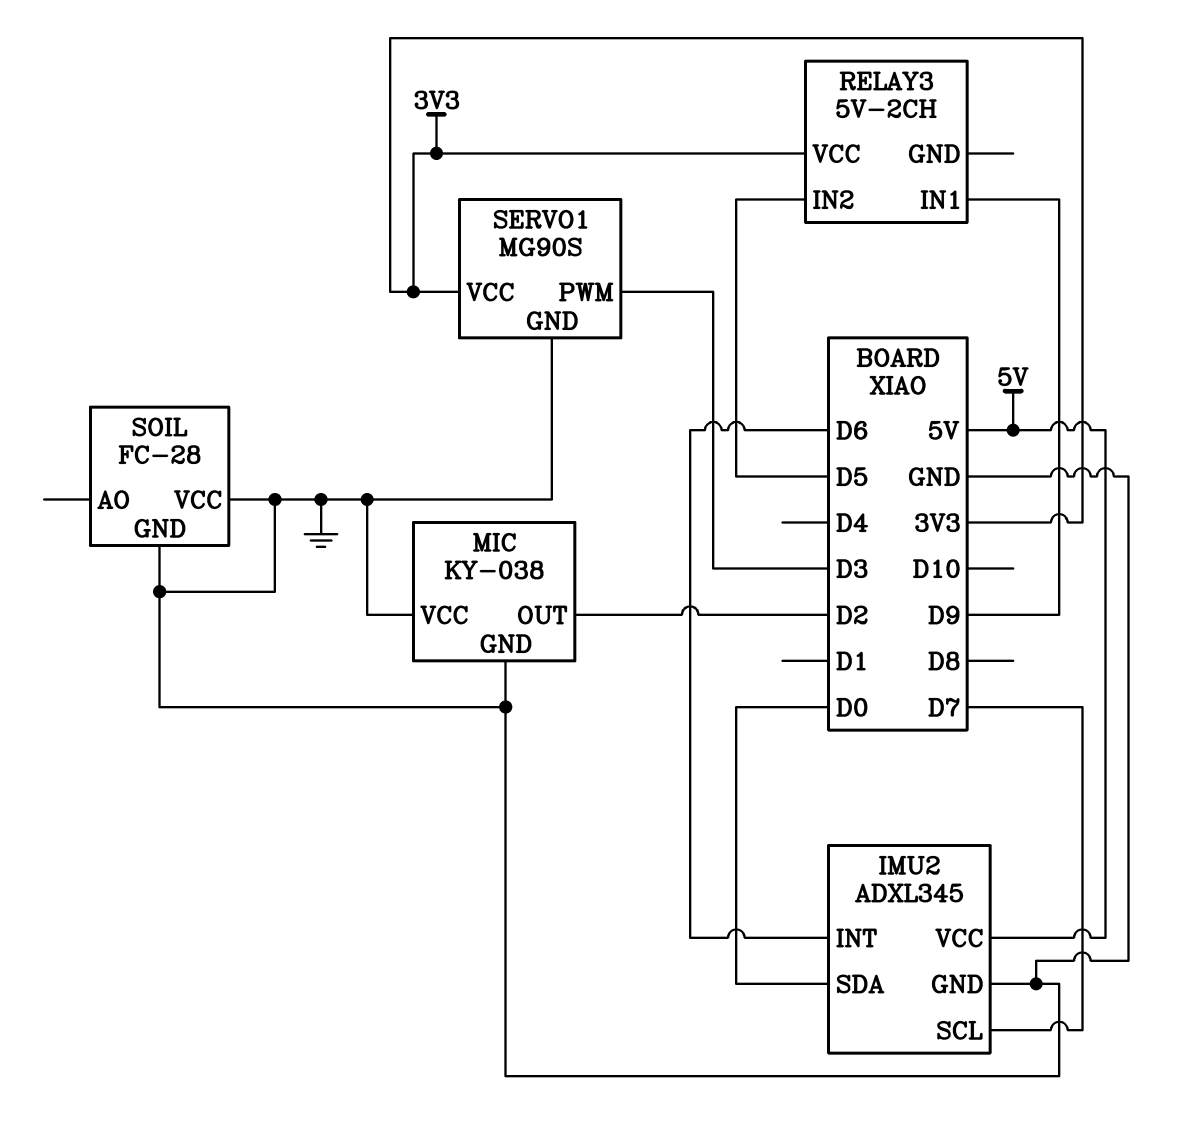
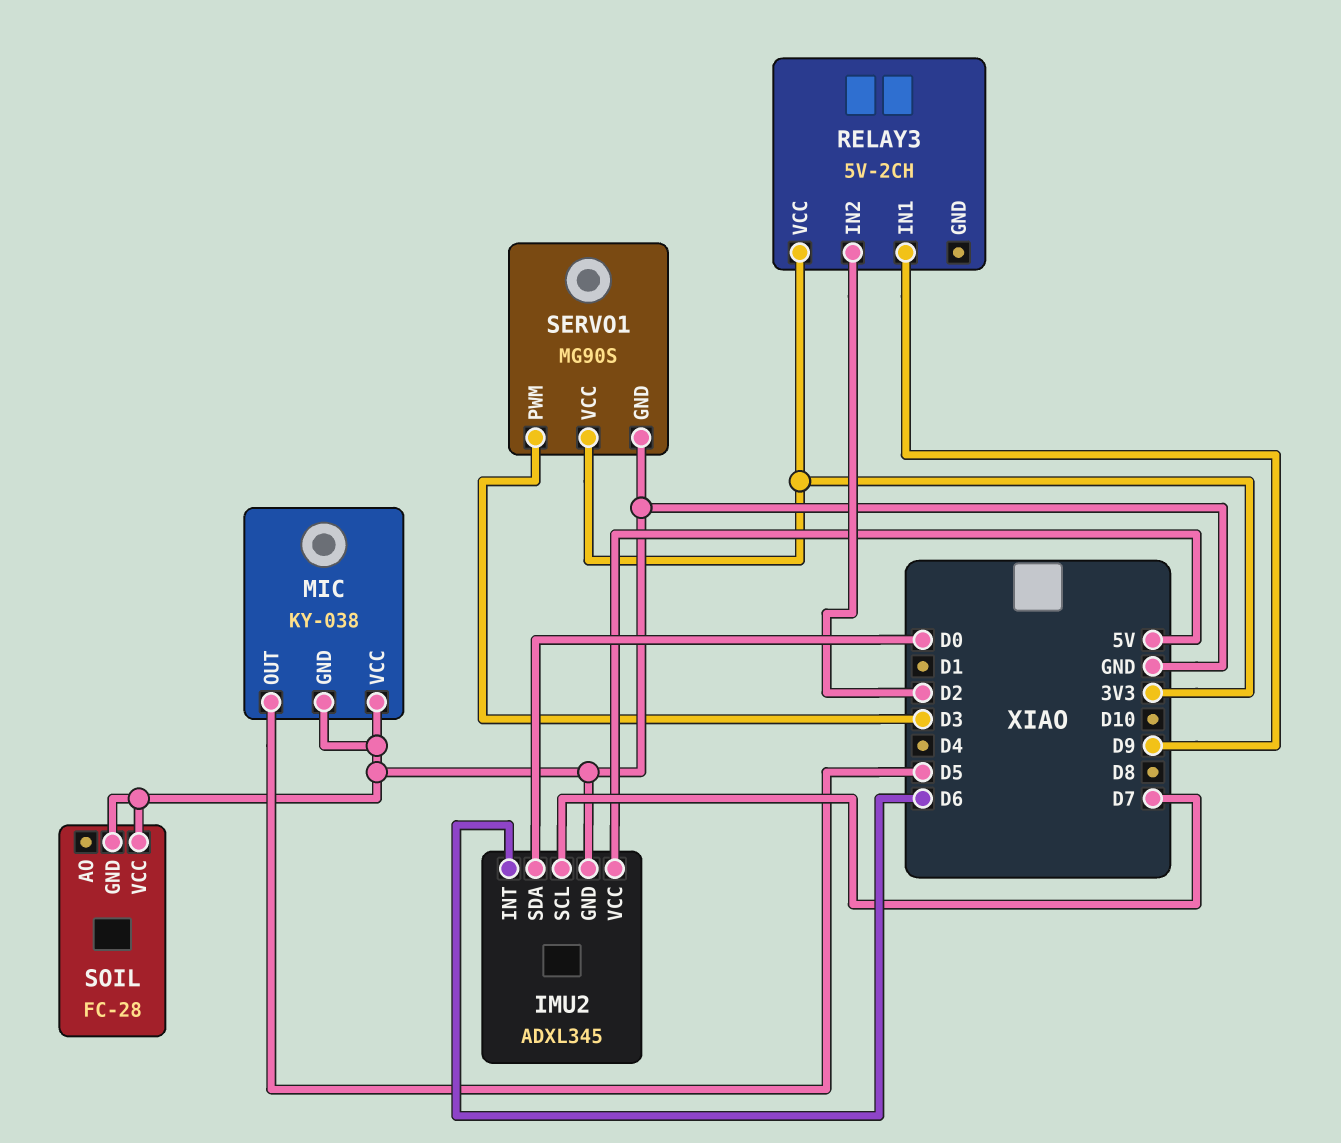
MIC pin OUT: D2 -> D5
RELAY3 pin IN2: D5 -> D2

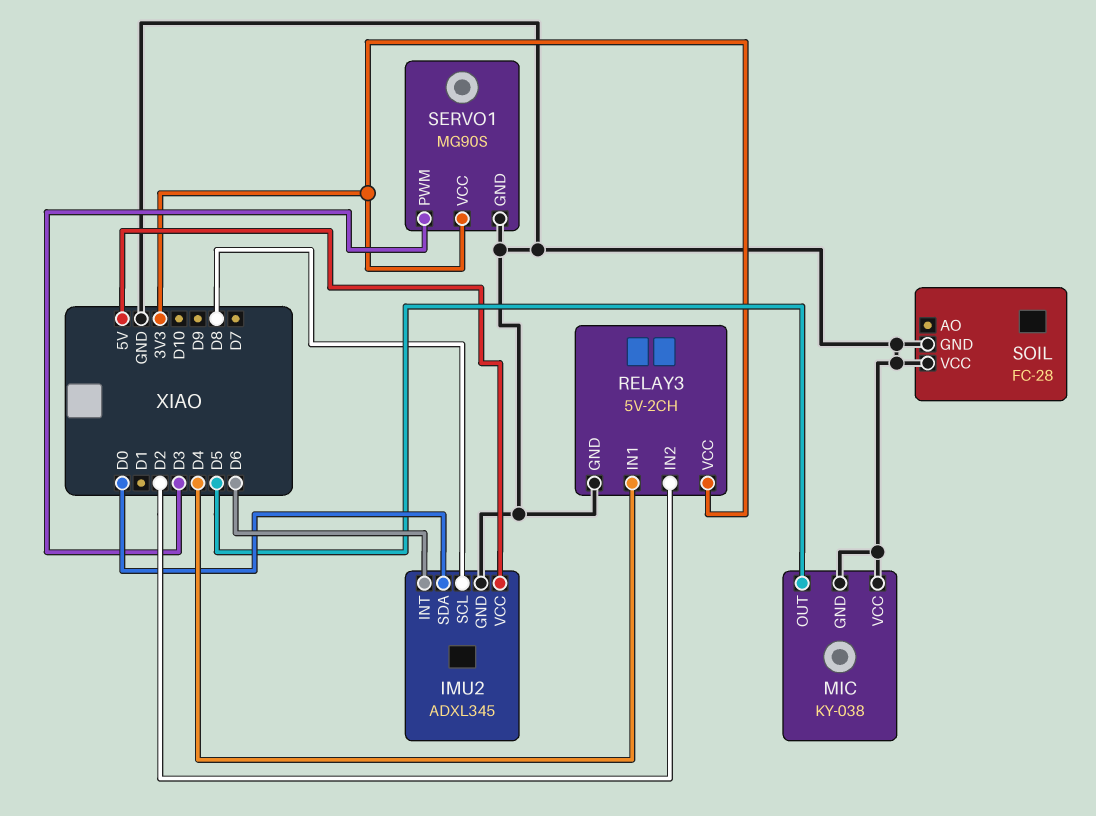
IMU2 pin SCL: D7 -> D8
RELAY3 pin GND: none -> GND
RELAY3 pin IN1: D9 -> D4

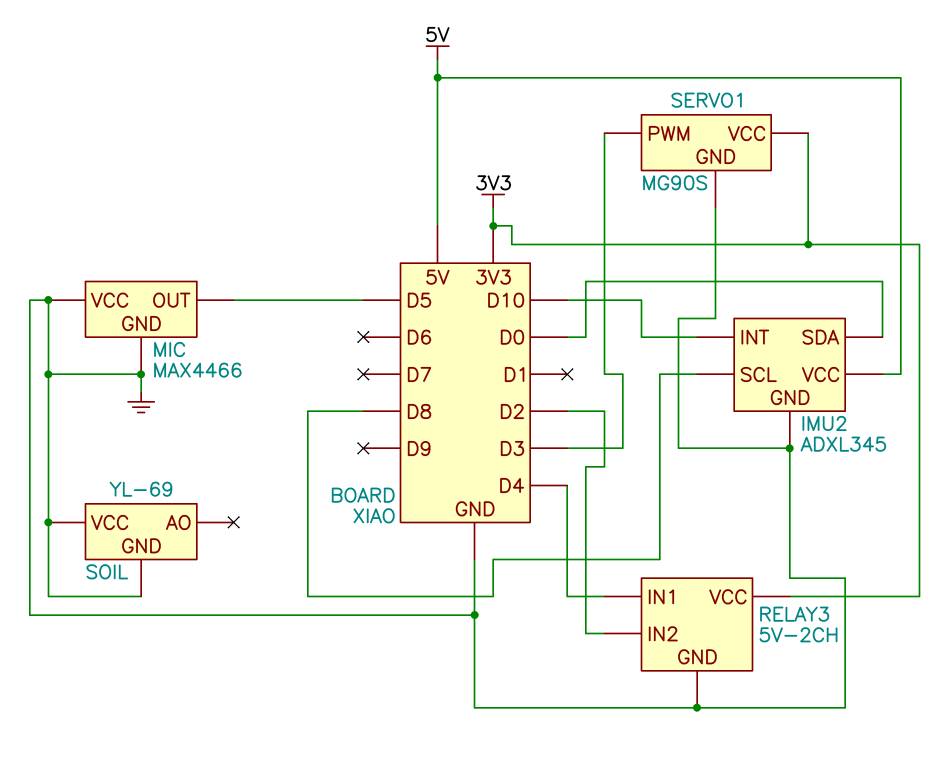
IMU2 pin INT: D6 -> D10
MIC: KY-038 -> MAX4466
SOIL: FC-28 -> YL-69

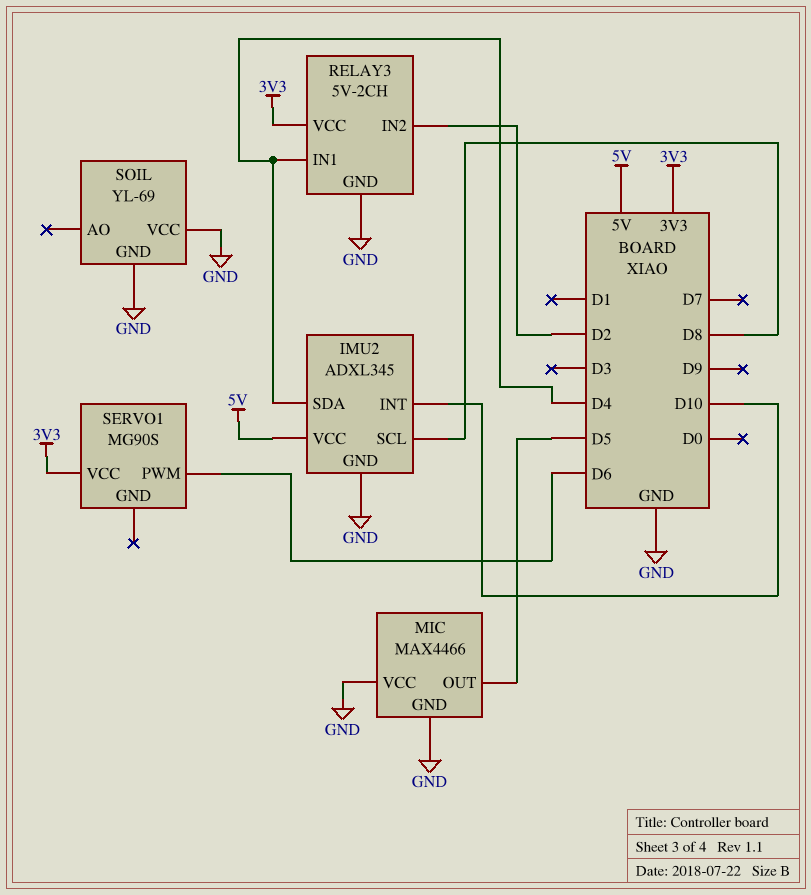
IMU2 pin SDA: D0 -> D4
SERVO1 pin GND: GND -> none
SERVO1 pin PWM: D3 -> D6

